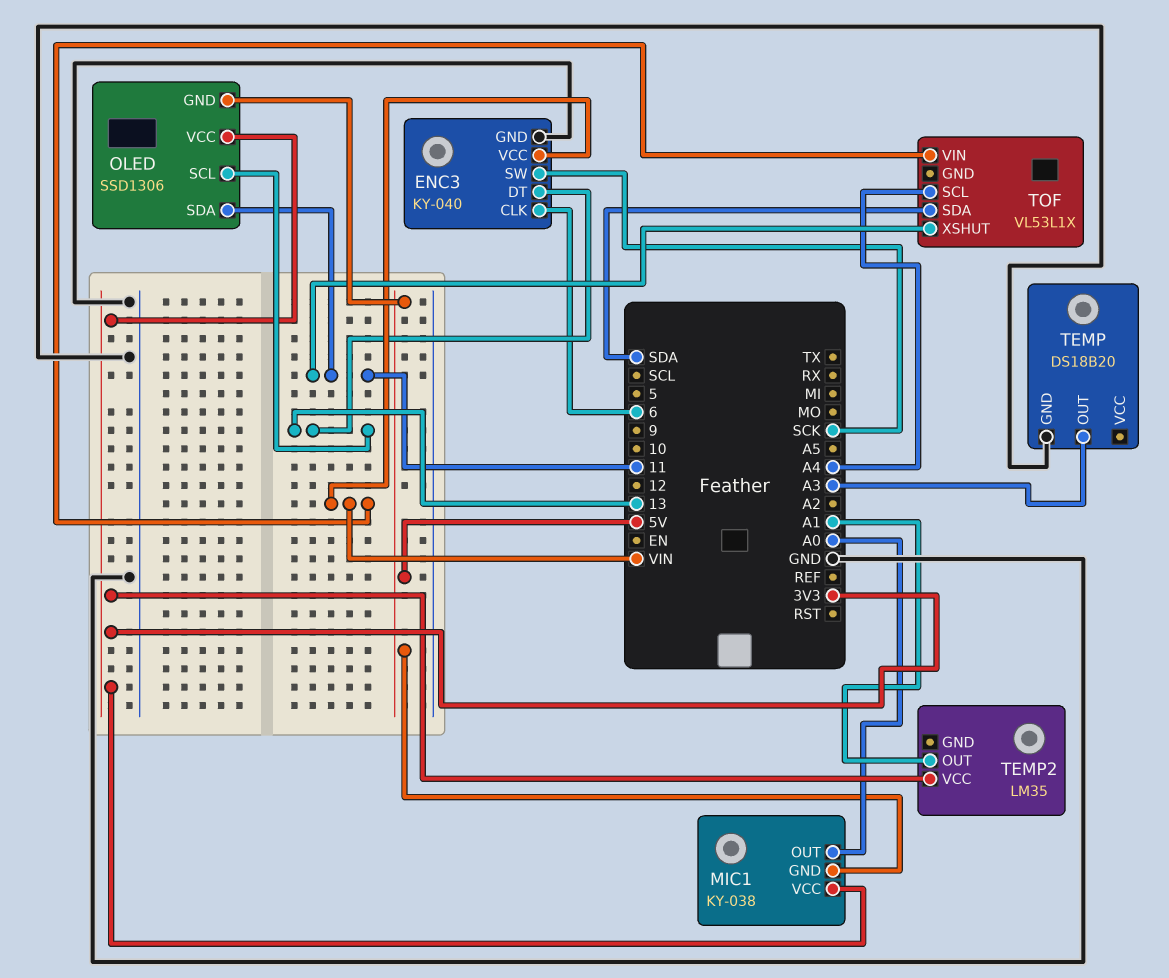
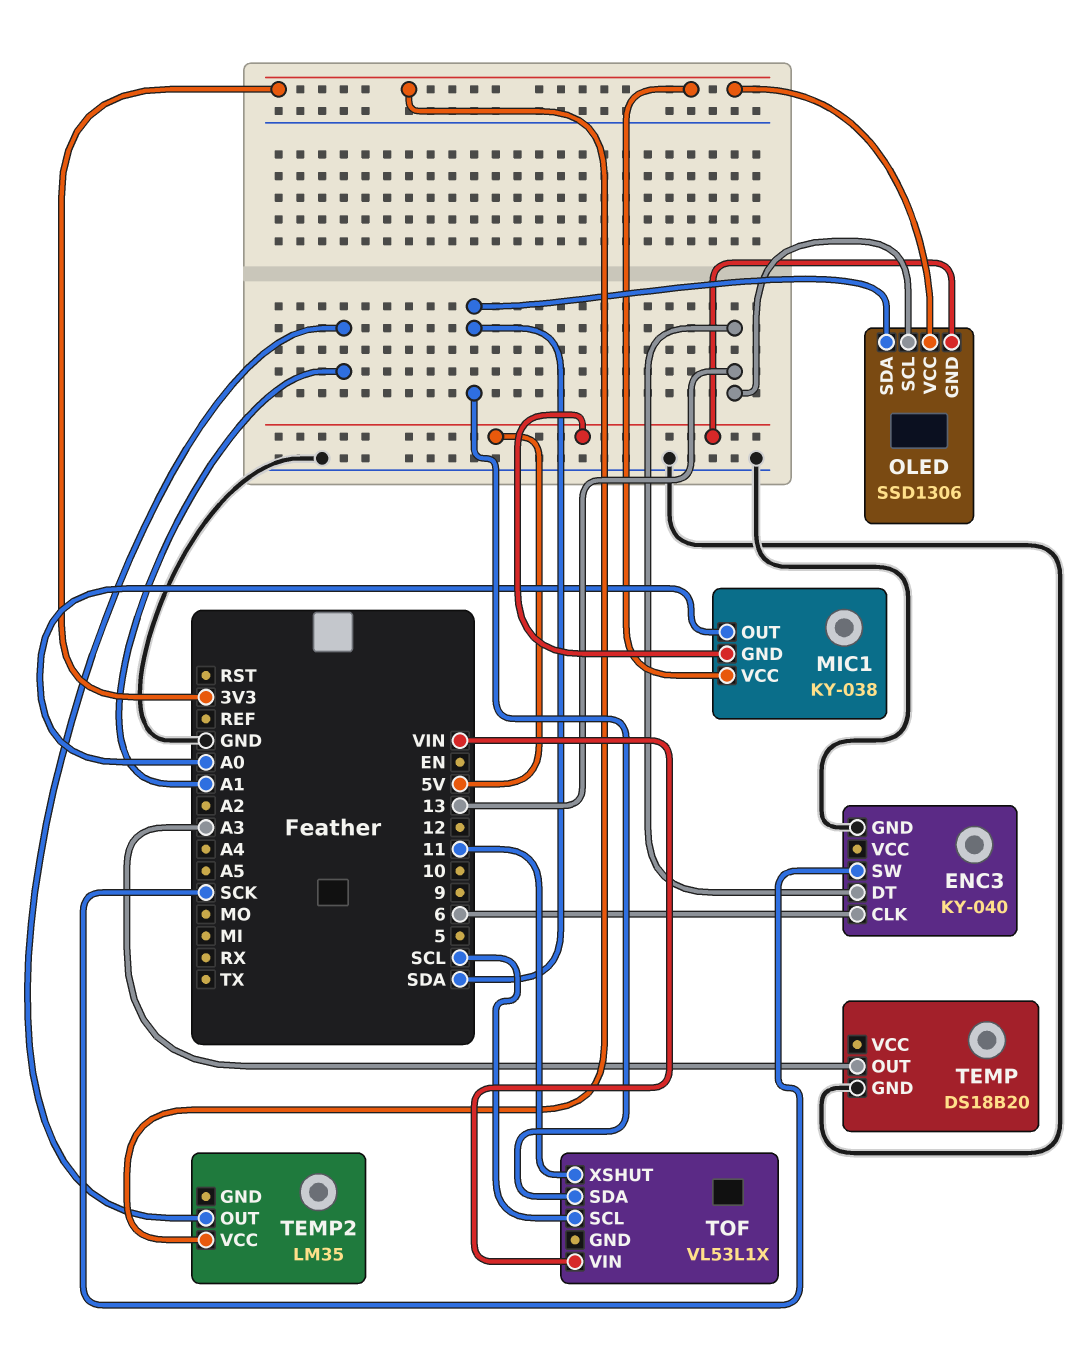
ENC3 pin VCC: VIN -> none
OLED pin SDA: 11 -> SDA
TOF pin SCL: A4 -> SCL

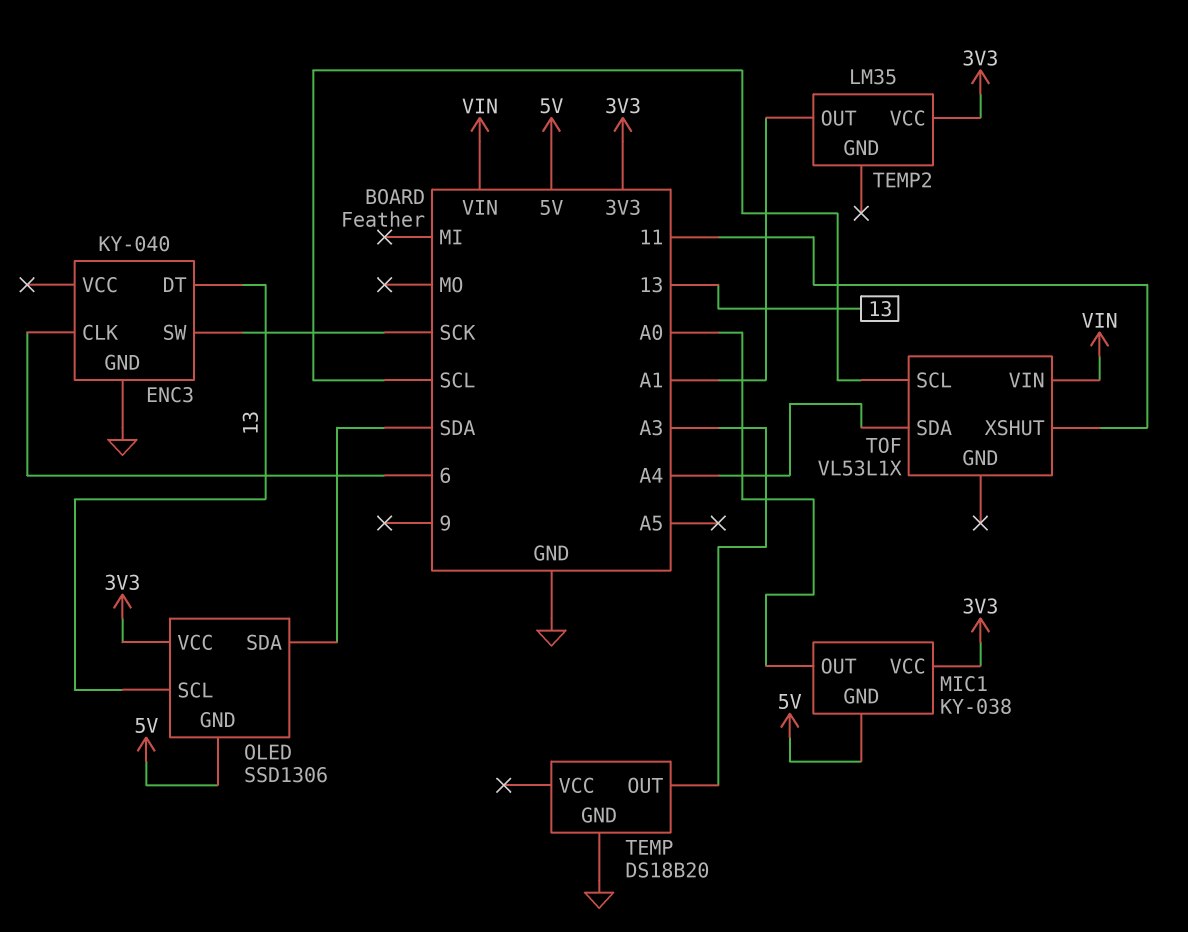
TOF pin SDA: SDA -> A4

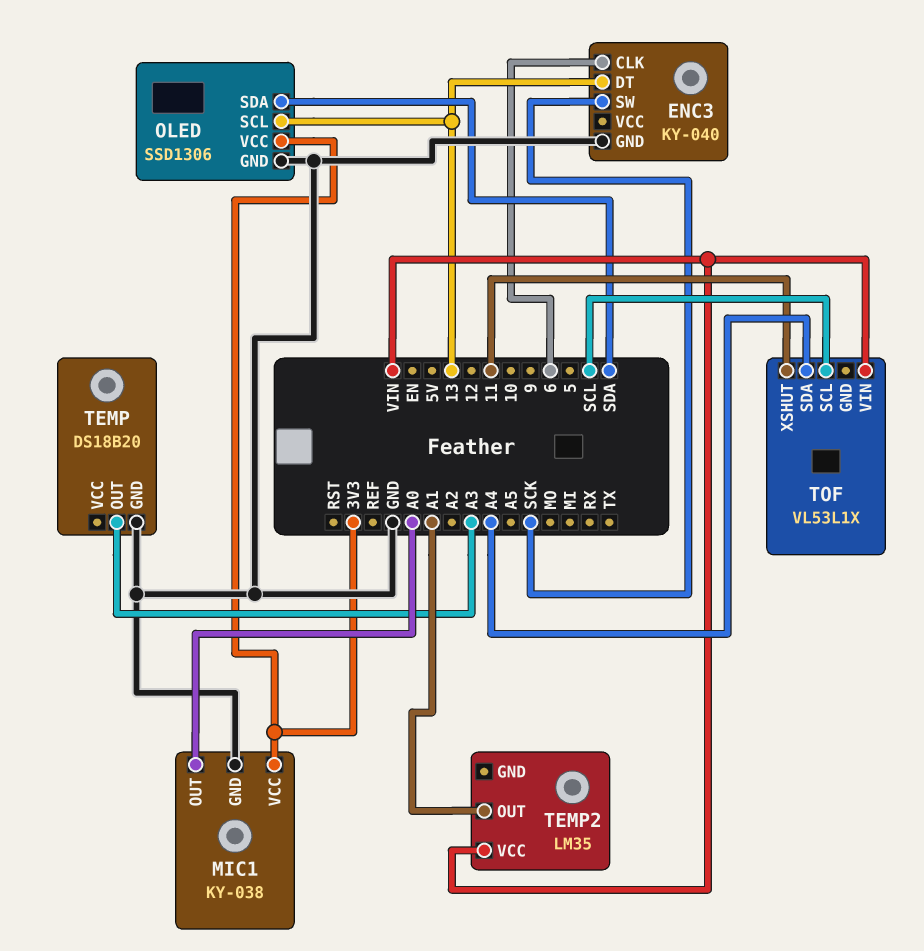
MIC1 pin GND: 5V -> GND
OLED pin GND: 5V -> GND
TEMP2 pin VCC: 3V3 -> VIN

